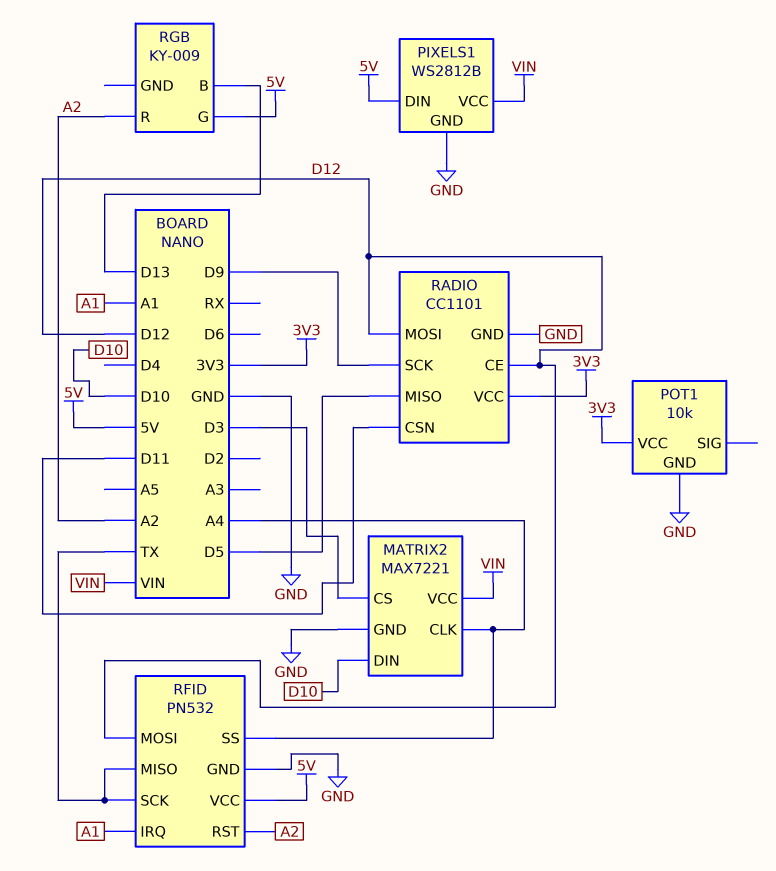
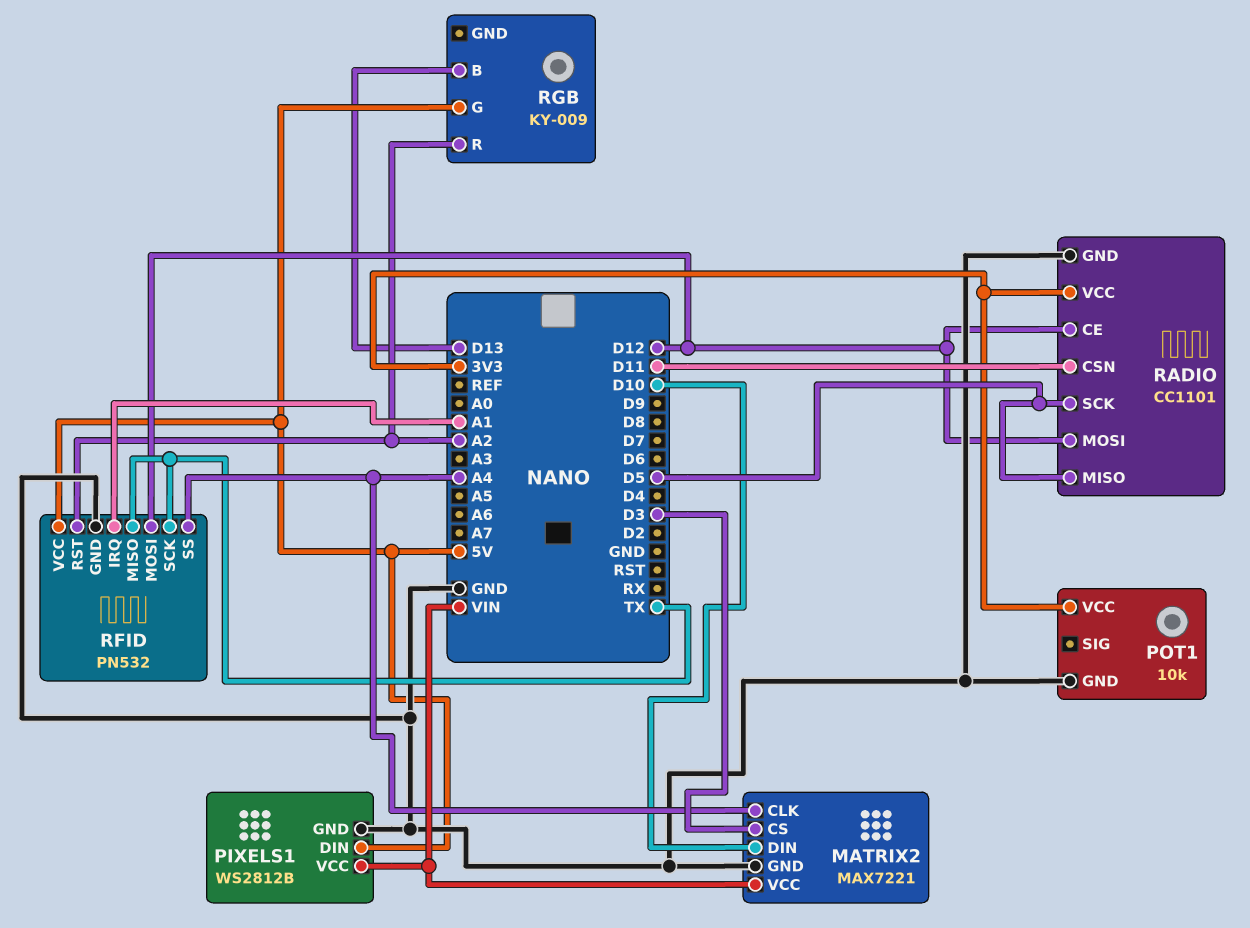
RADIO pin SCK: D9 -> D5

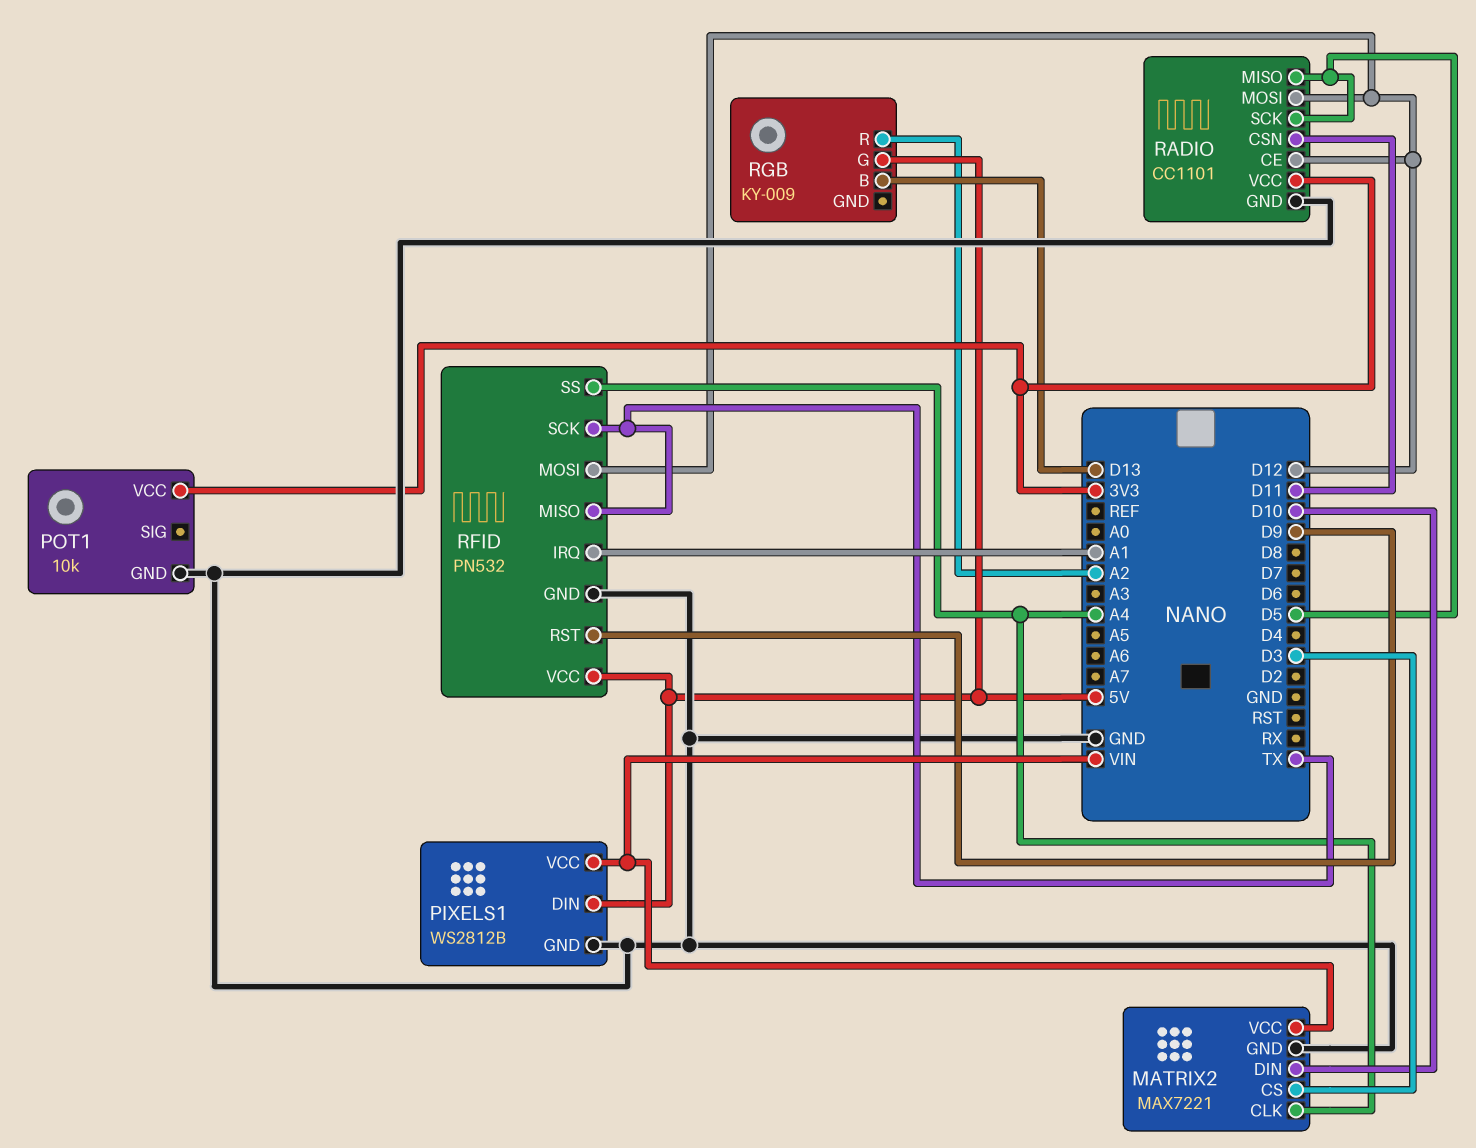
RFID pin RST: A2 -> D9

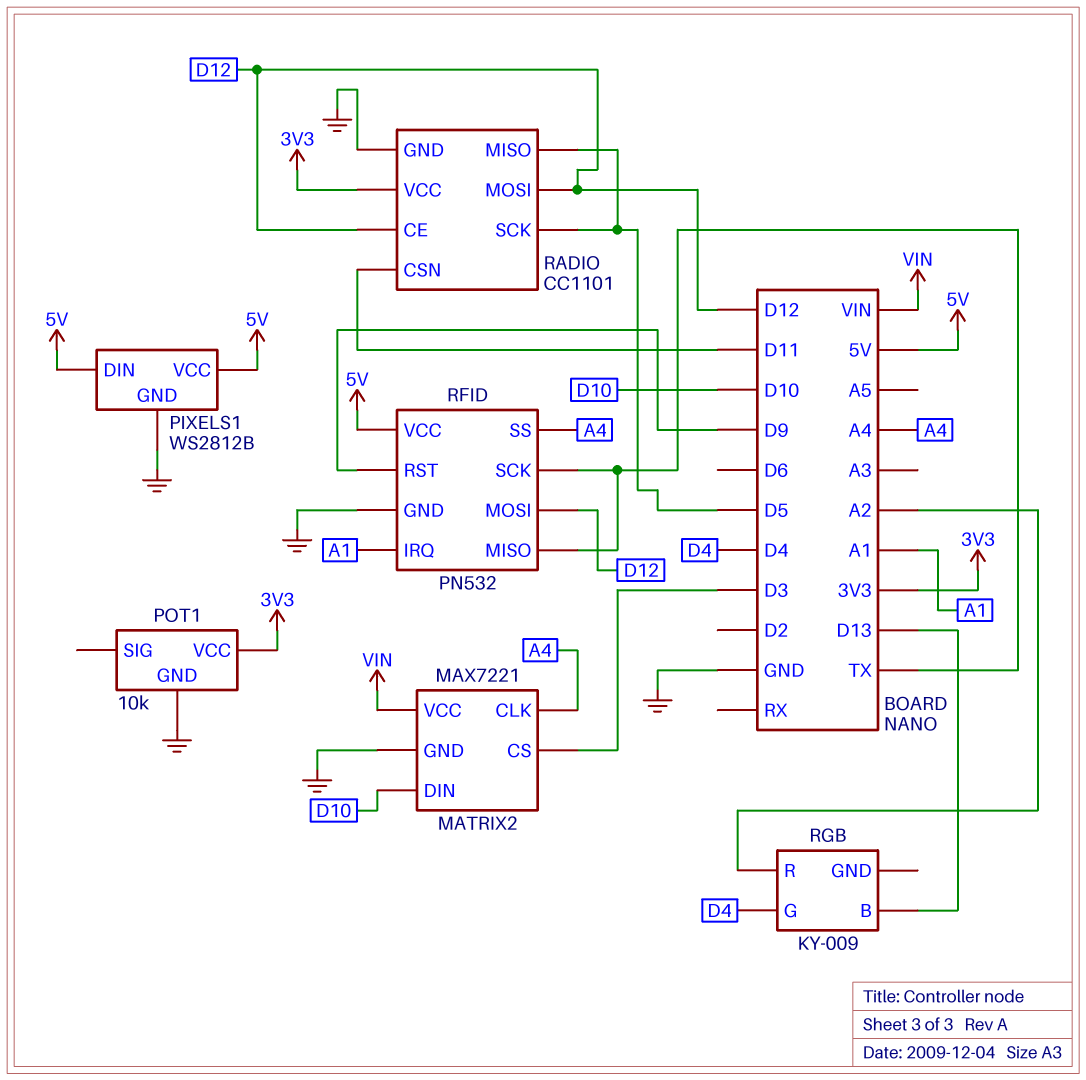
PIXELS1 pin VCC: VIN -> 5V
RGB pin G: 5V -> D4

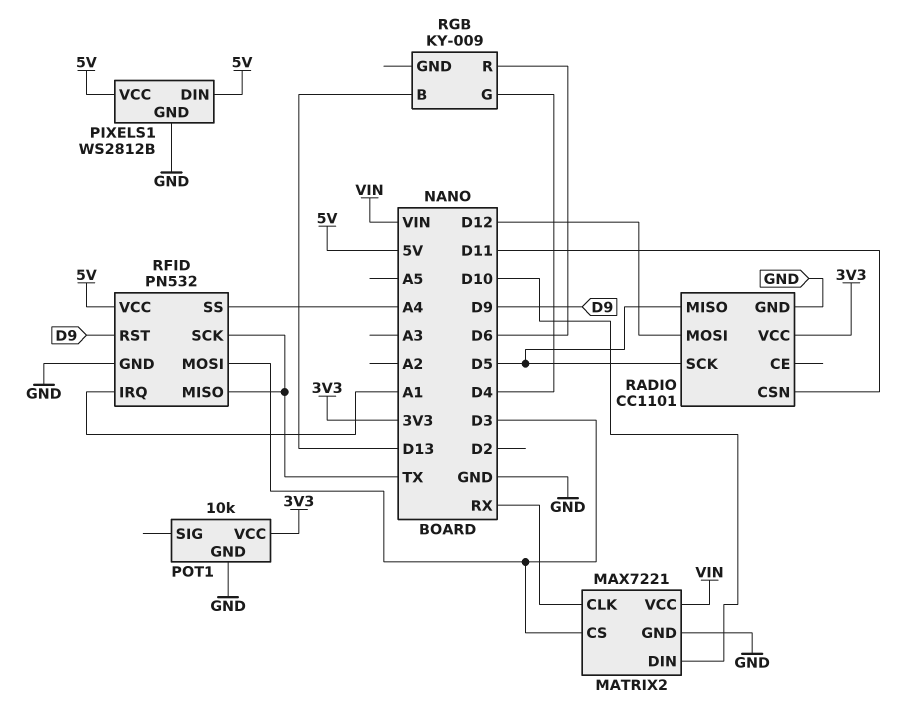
MATRIX2 pin CLK: A4 -> RX
RADIO pin CE: D12 -> none
RFID pin MOSI: D12 -> D3
RGB pin R: A2 -> D6

